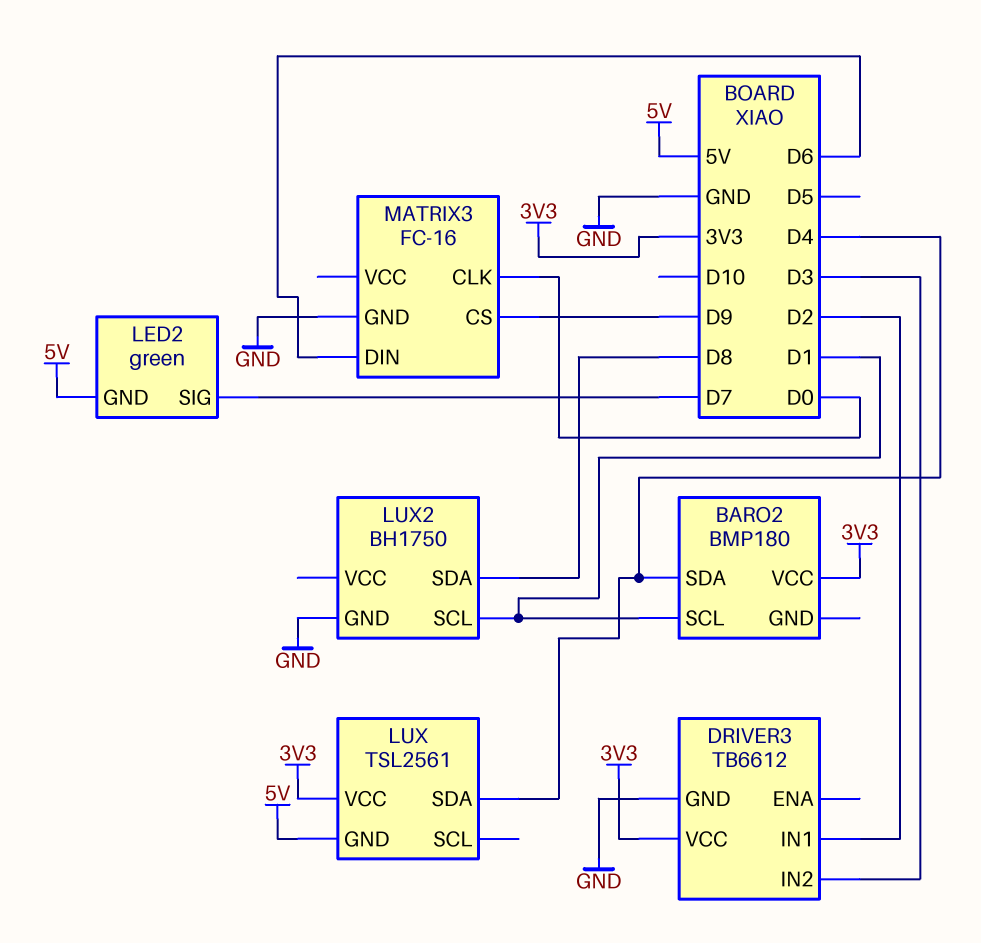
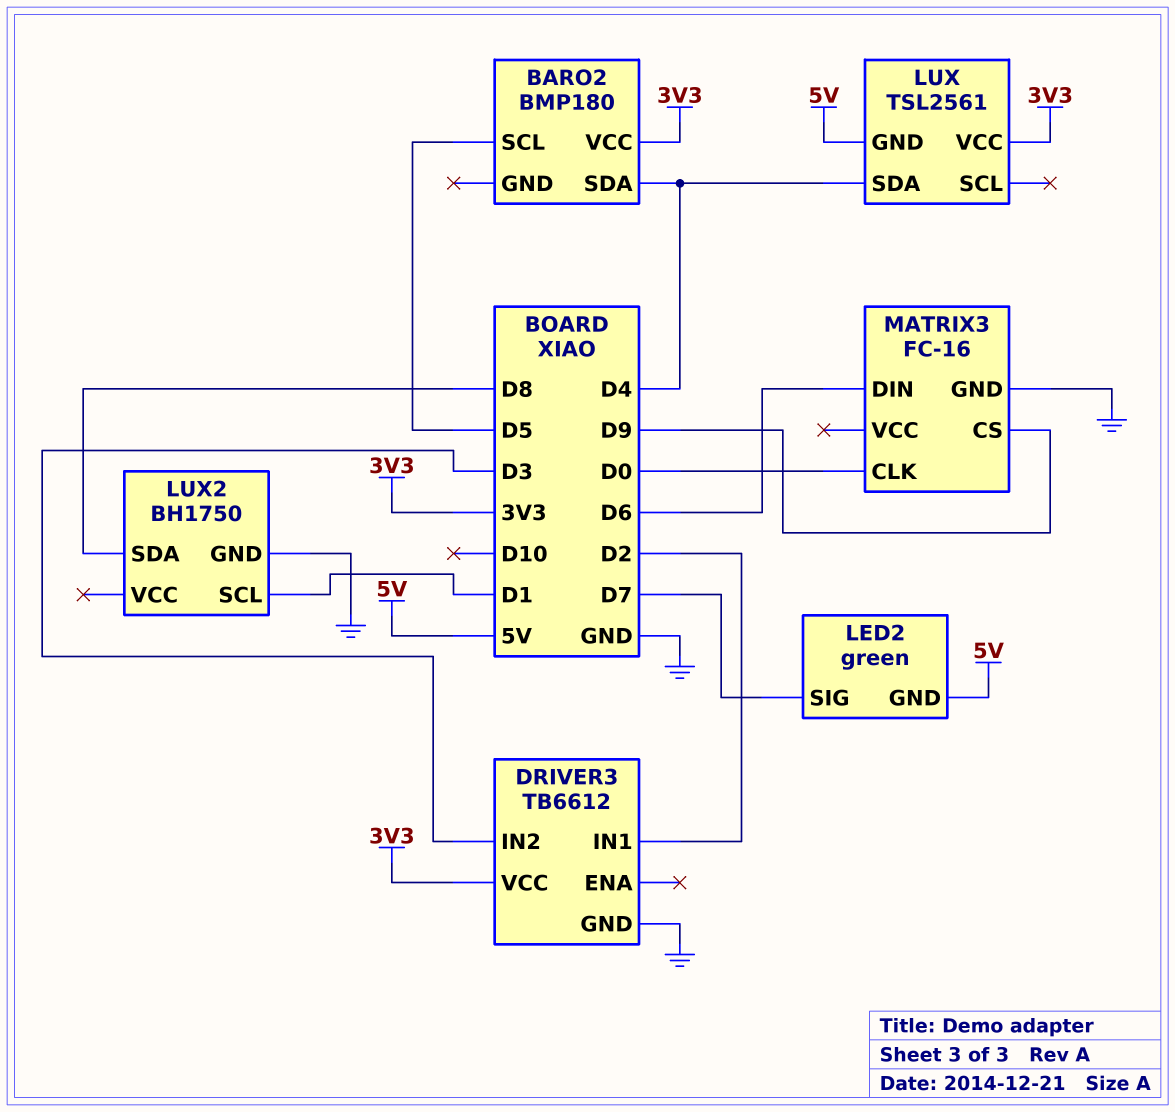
BARO2 pin SCL: D1 -> D5

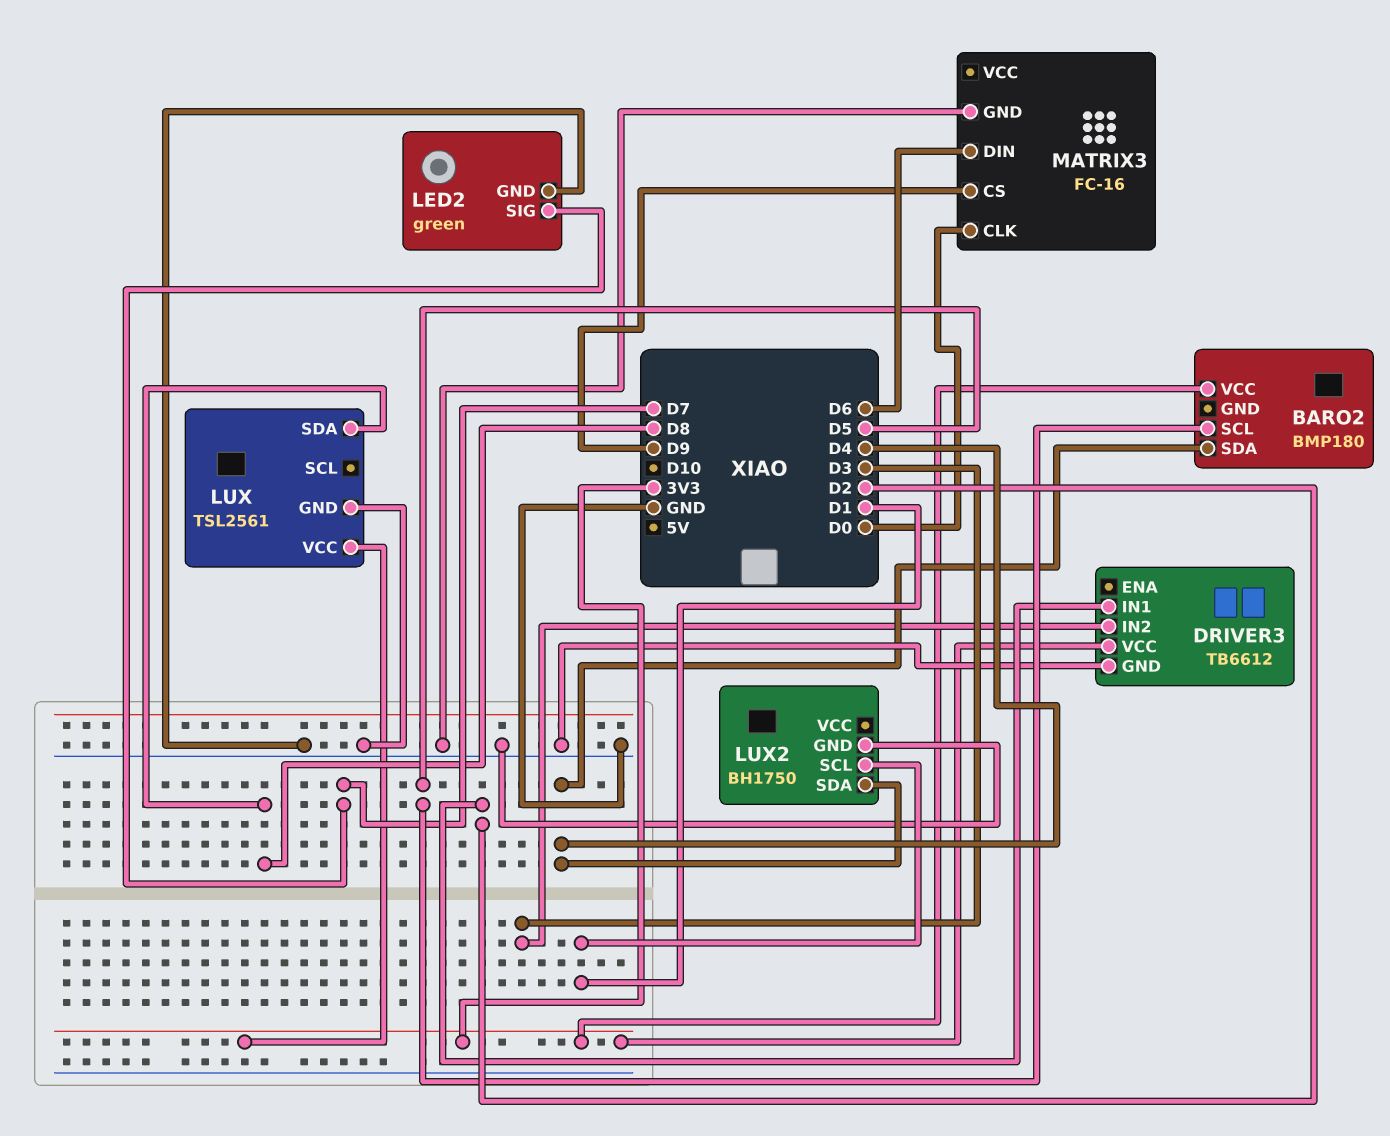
LED2 pin GND: 5V -> GND
LUX pin GND: 5V -> GND
LUX pin SDA: D4 -> D8
LUX2 pin SDA: D8 -> D4

